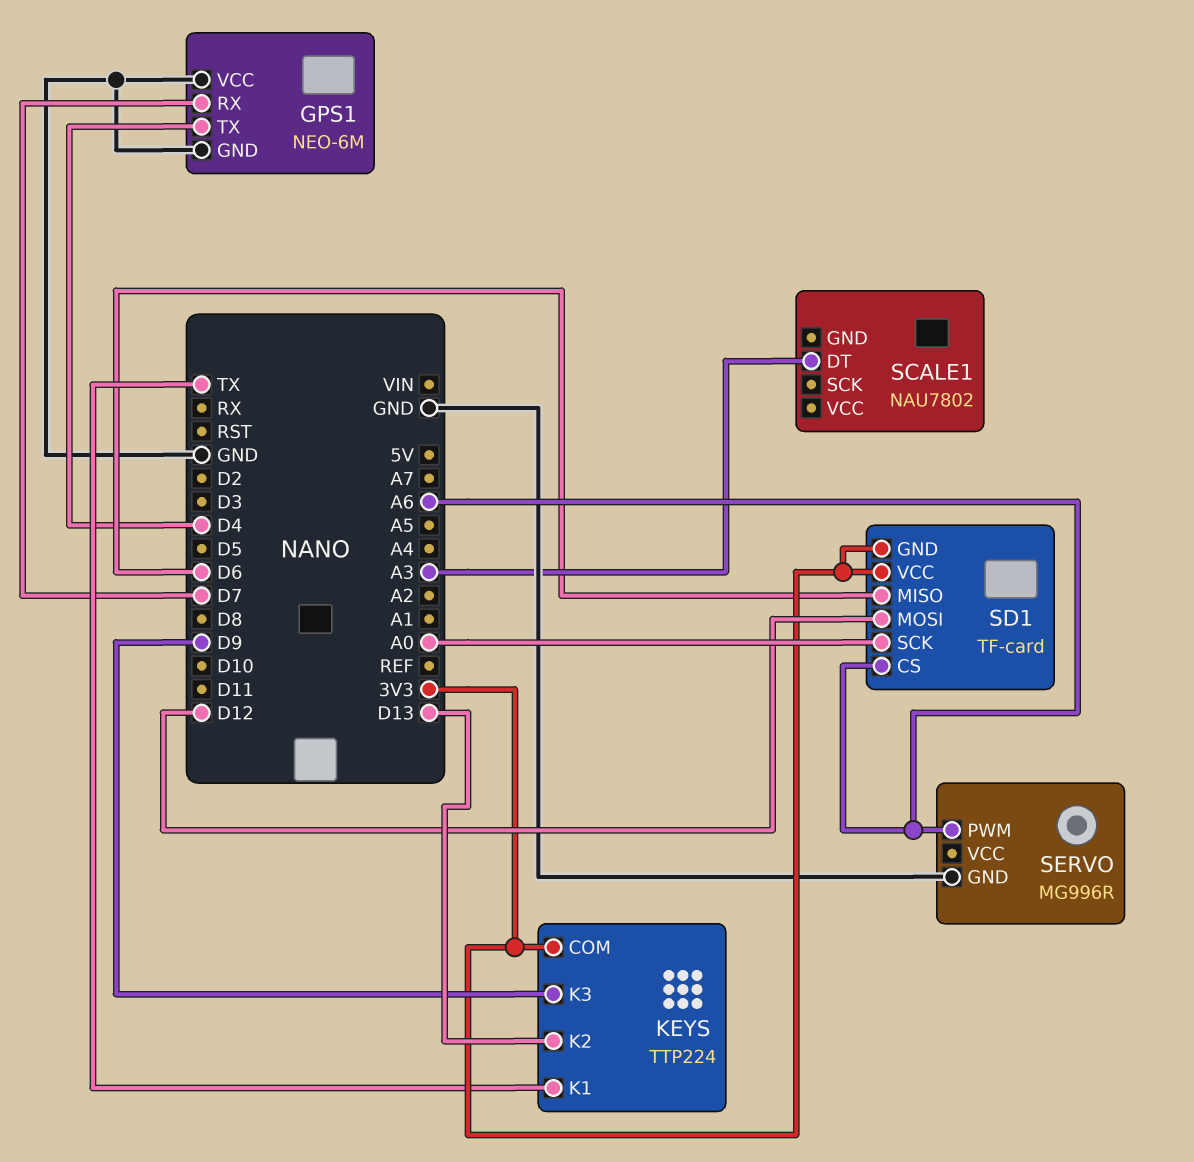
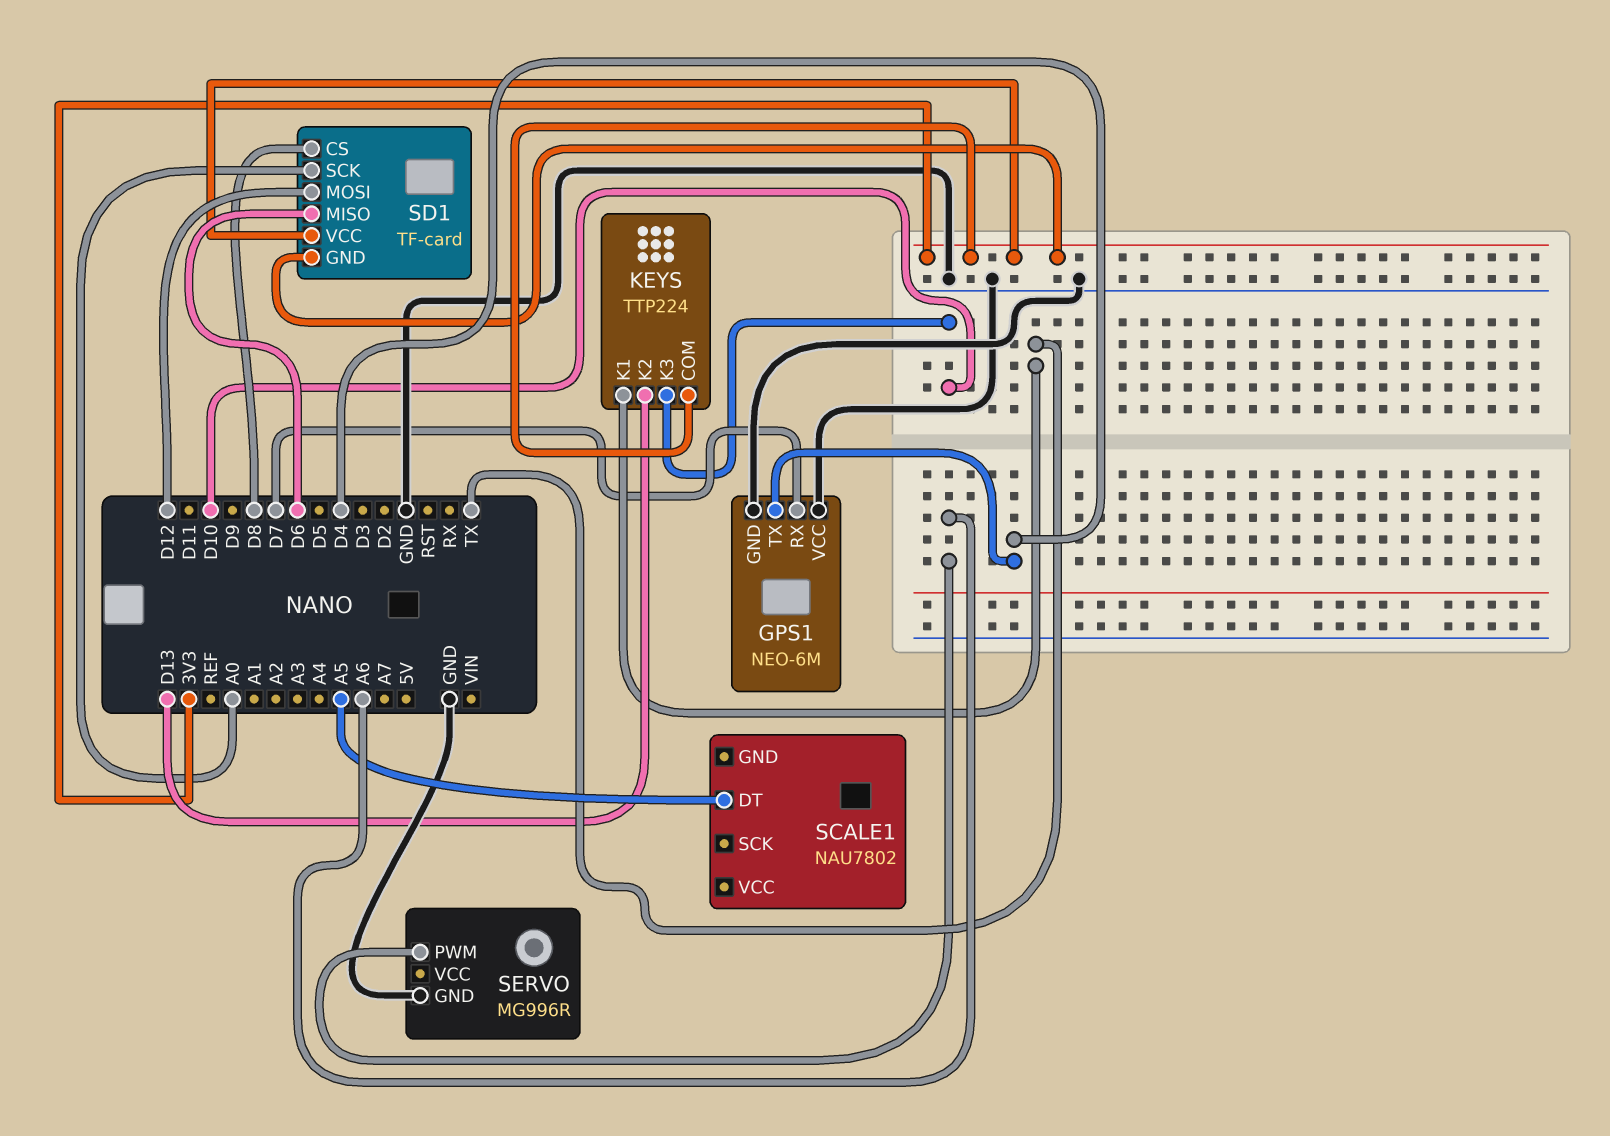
KEYS pin K3: D9 -> D10
SCALE1 pin DT: A3 -> A5
SD1 pin CS: A6 -> D8

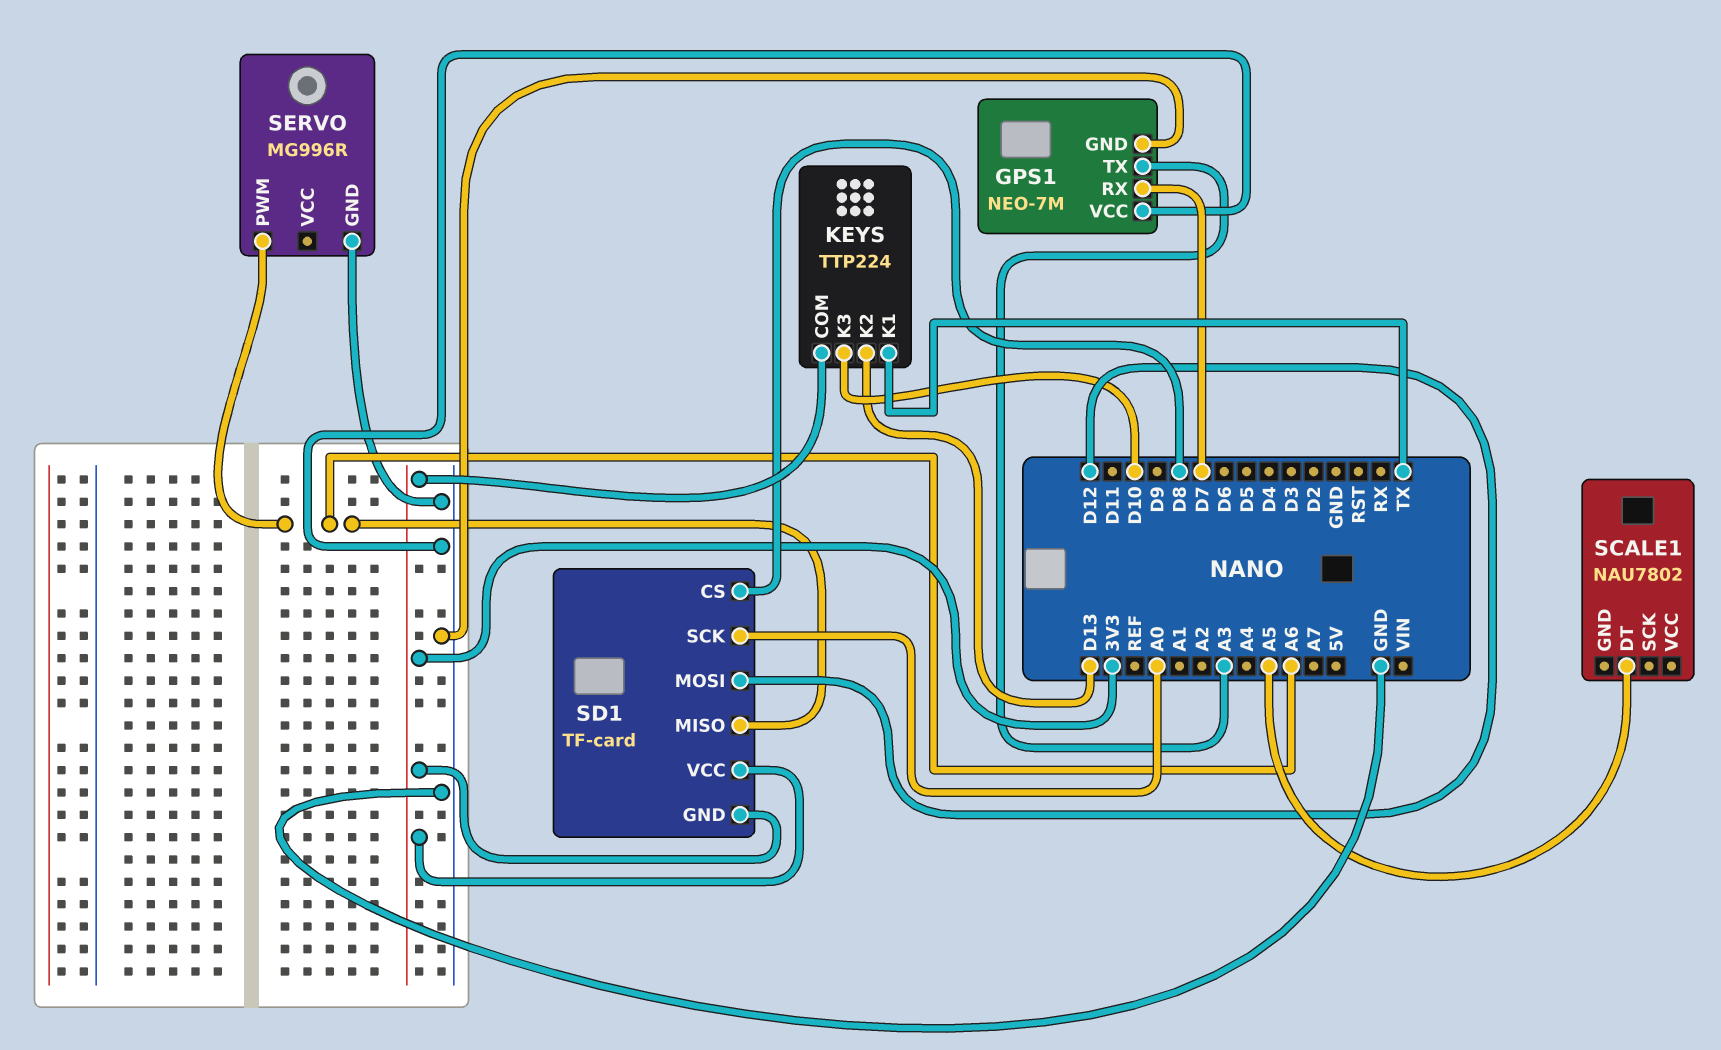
GPS1: NEO-6M -> NEO-7M
GPS1 pin TX: D4 -> A3
SD1 pin MISO: D6 -> A6

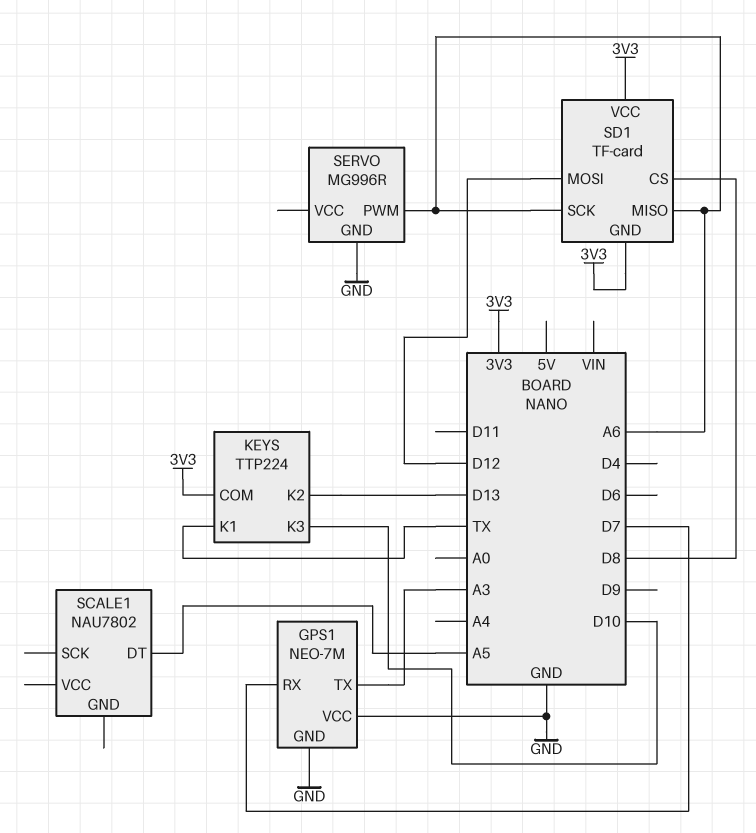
SD1 pin SCK: A0 -> A6

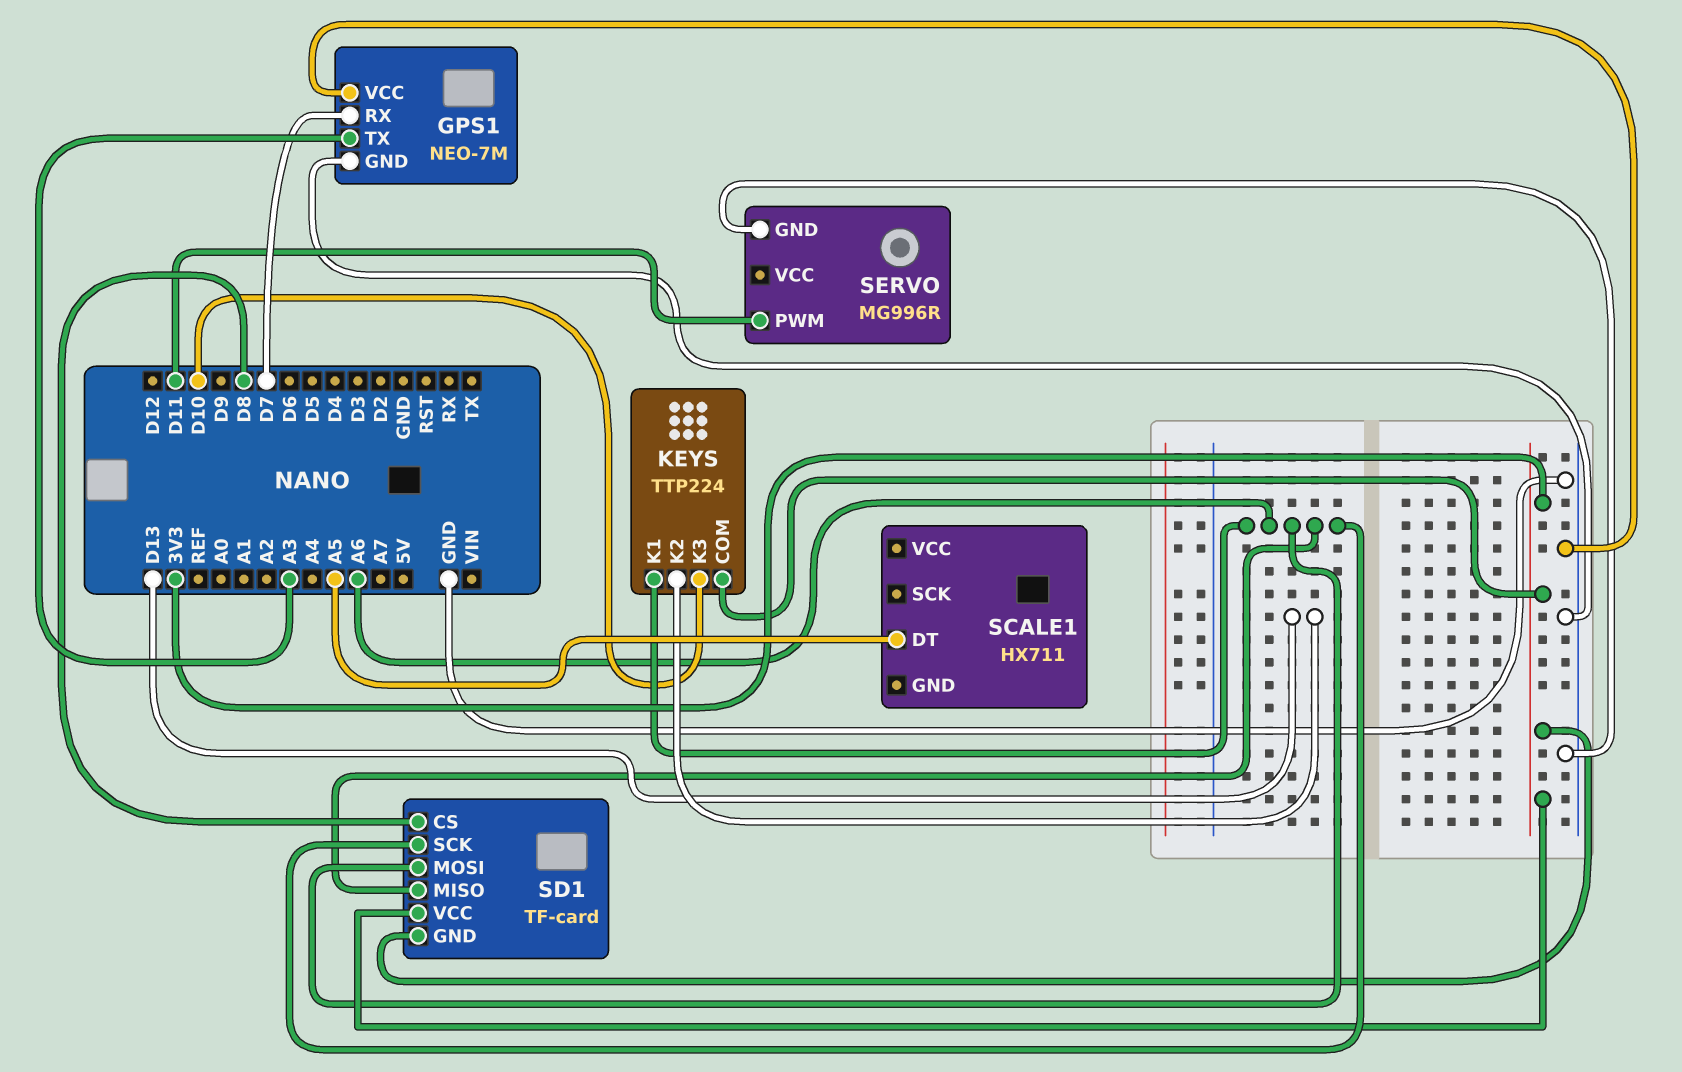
KEYS pin K1: TX -> A6
SCALE1: NAU7802 -> HX711
SD1 pin MOSI: D12 -> A6
SERVO pin PWM: A6 -> D11

